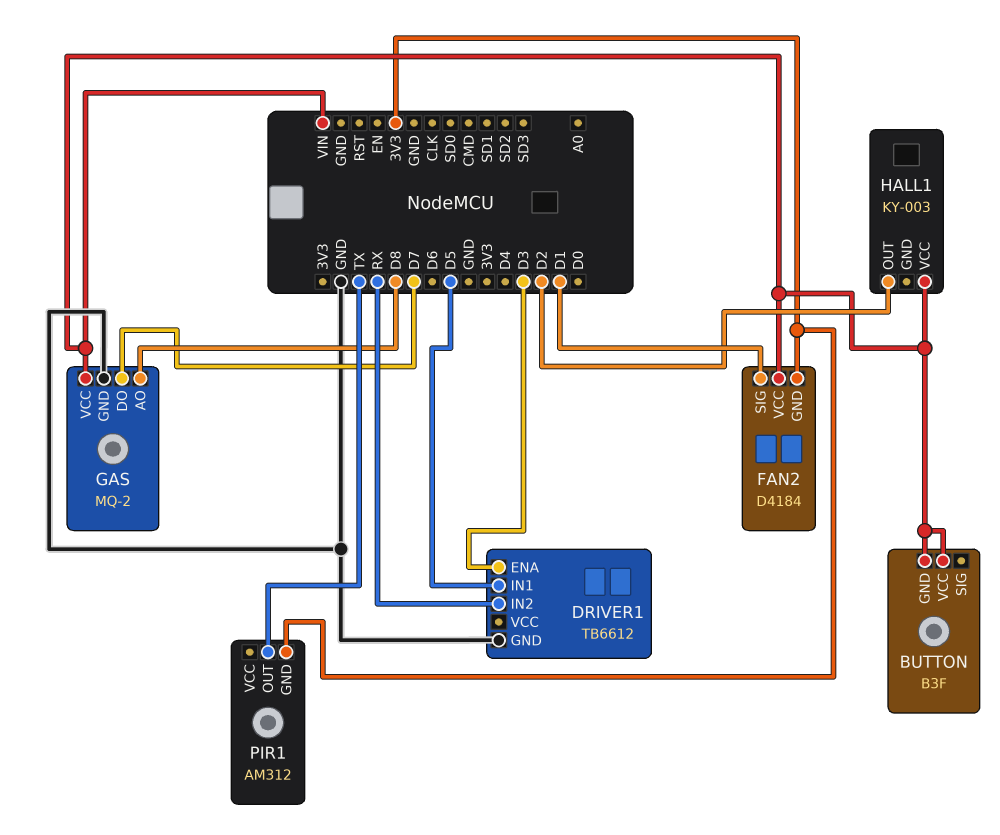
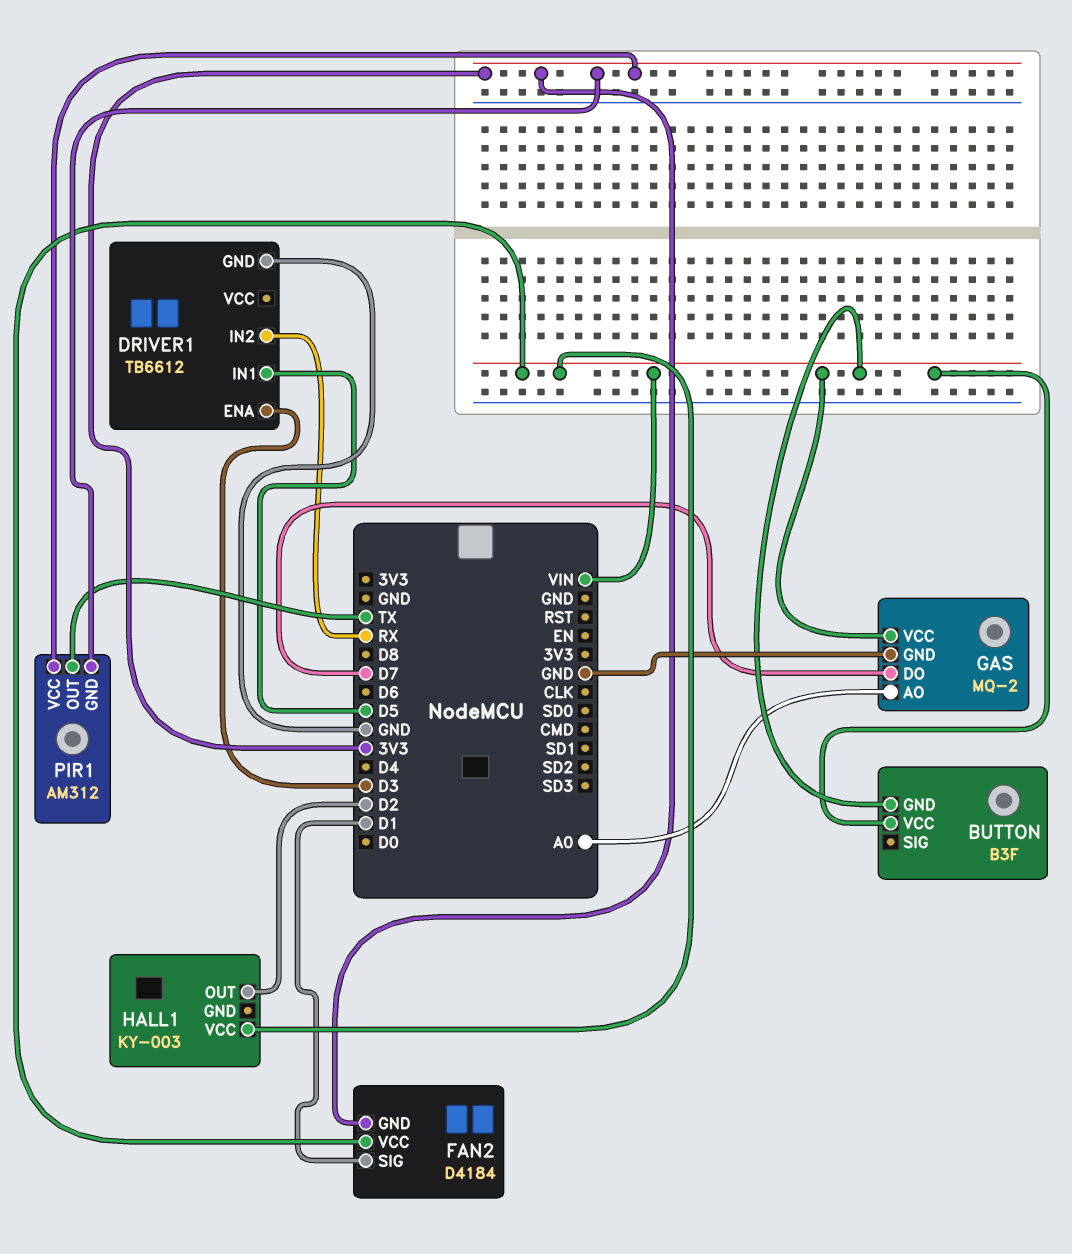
GAS pin AO: D8 -> A0
PIR1 pin VCC: none -> 3V3

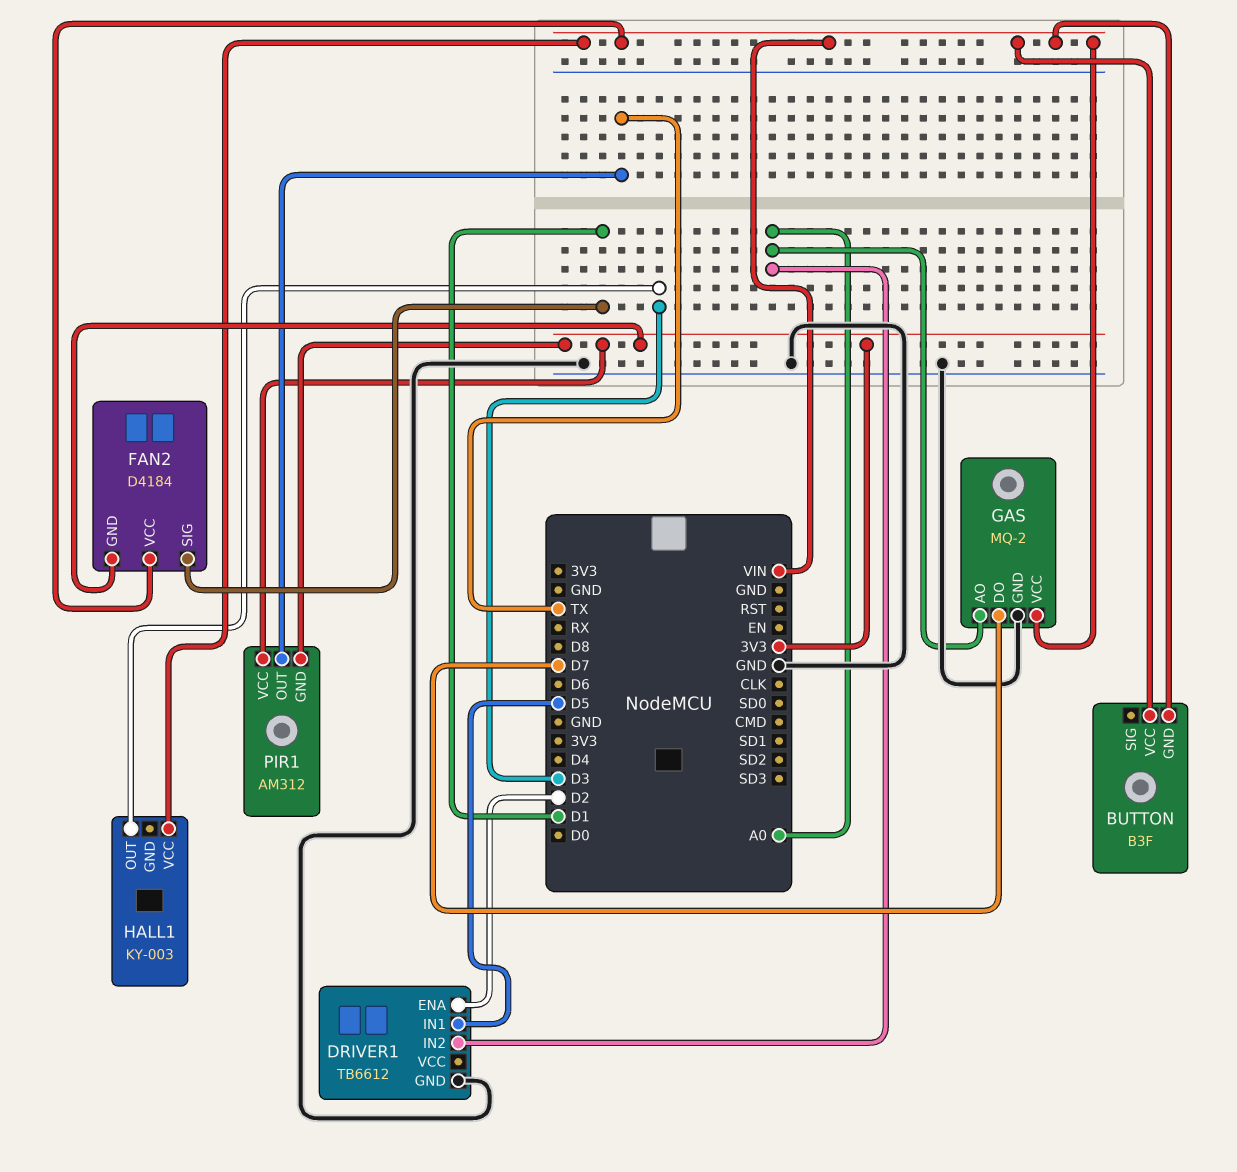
DRIVER1 pin ENA: D3 -> D2
DRIVER1 pin IN2: RX -> A0
HALL1 pin OUT: D2 -> D3

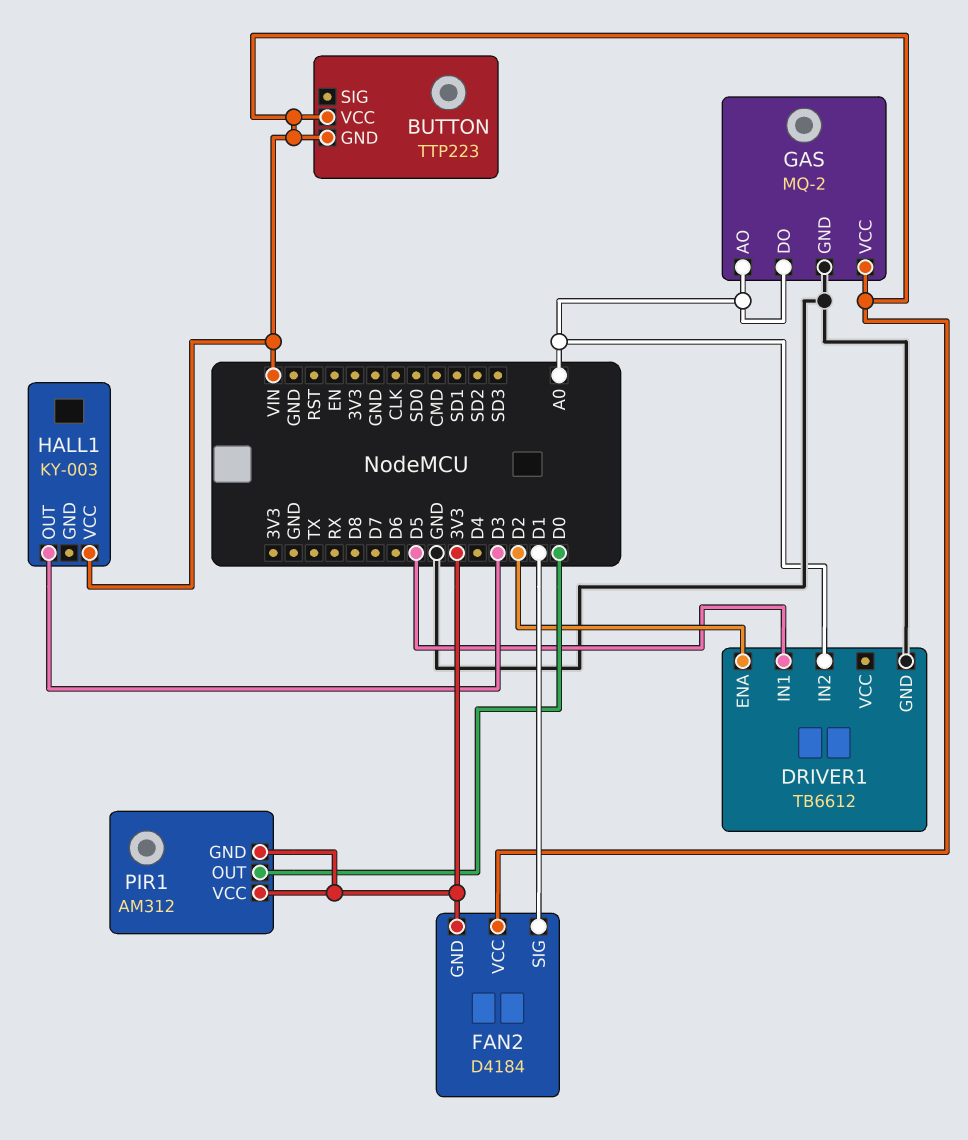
BUTTON: B3F -> TTP223
GAS pin DO: D7 -> A0
PIR1 pin OUT: TX -> D0

